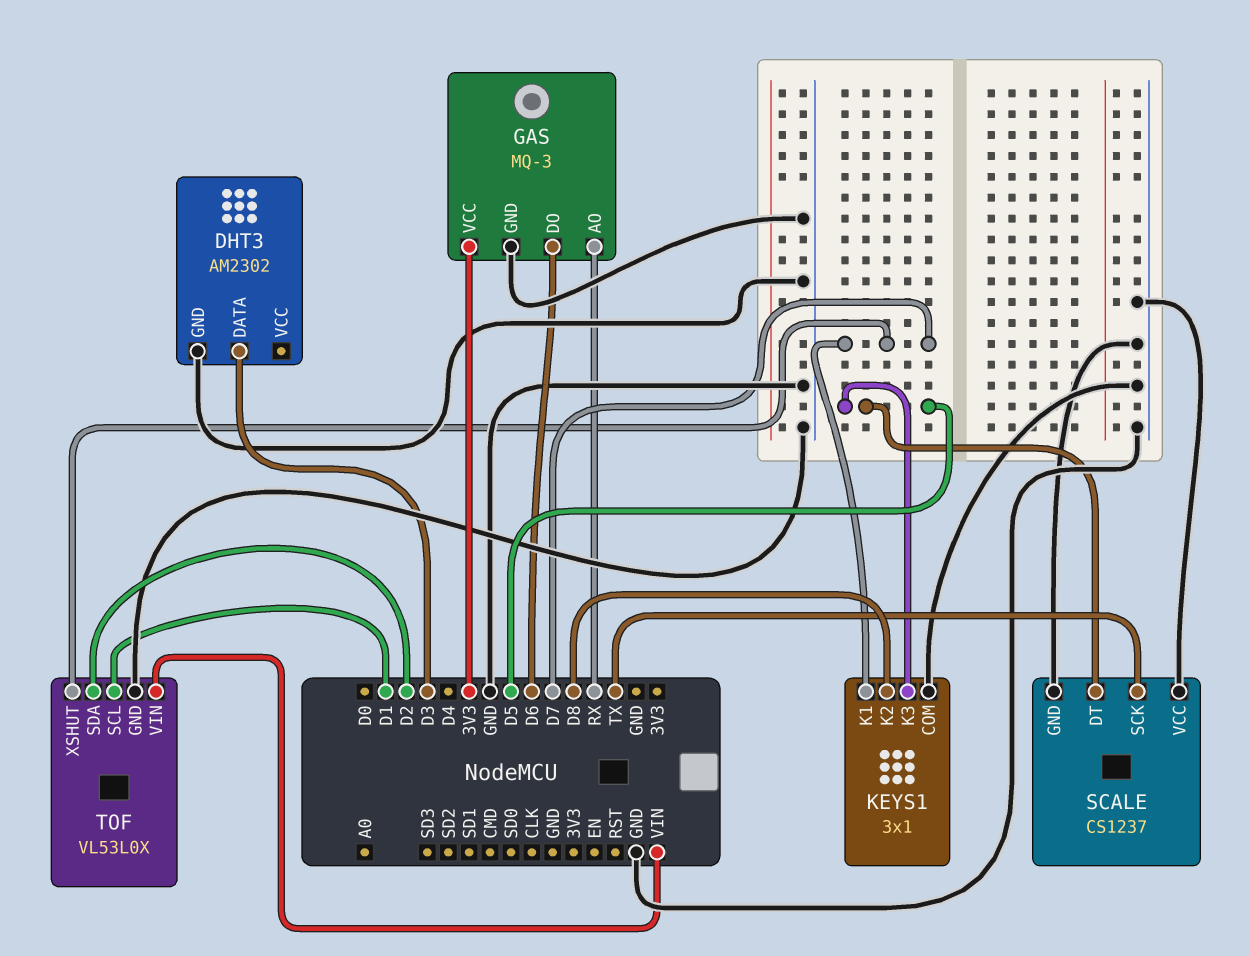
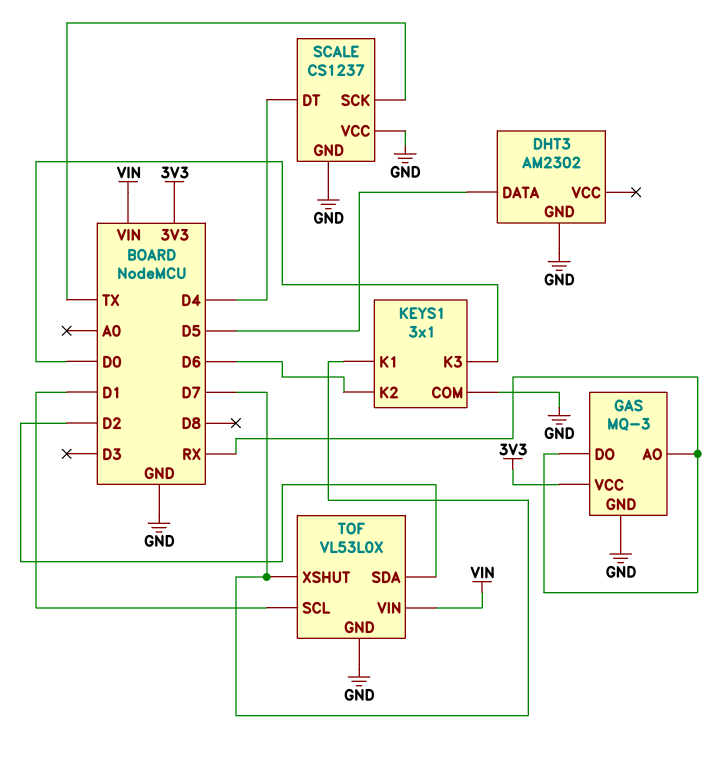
DHT3 pin DATA: D3 -> D5
GAS pin DO: D6 -> RX
KEYS1 pin K2: D8 -> D6
KEYS1 pin K3: D5 -> D0
SCALE pin DT: D5 -> D4

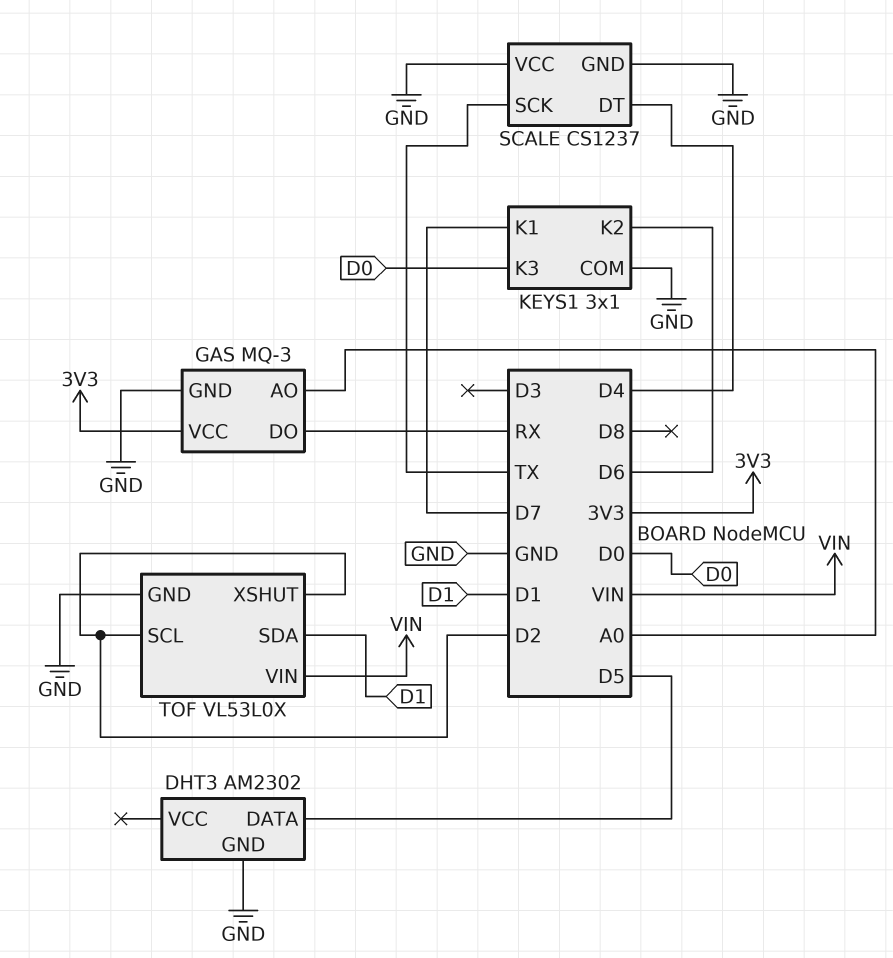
GAS pin AO: RX -> A0
TOF pin SCL: D1 -> D2
TOF pin SDA: D2 -> D1
TOF pin XSHUT: D7 -> D2

